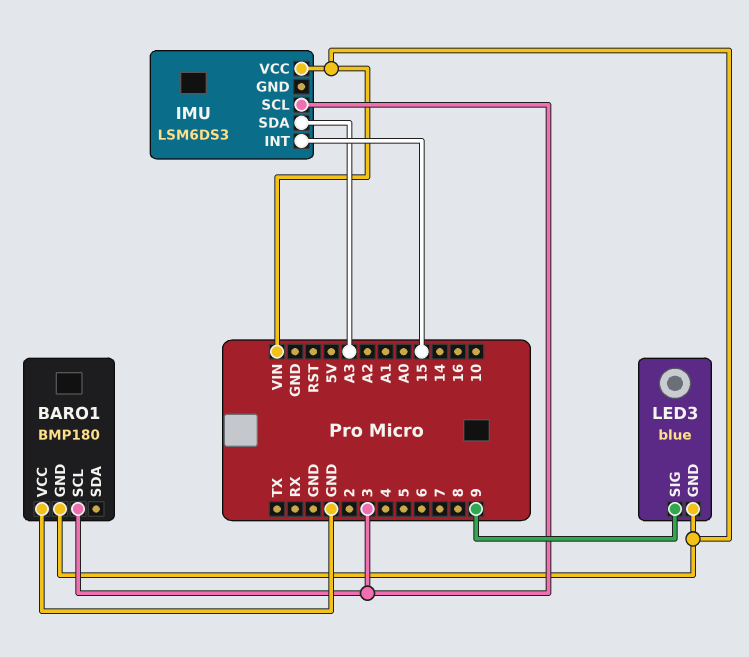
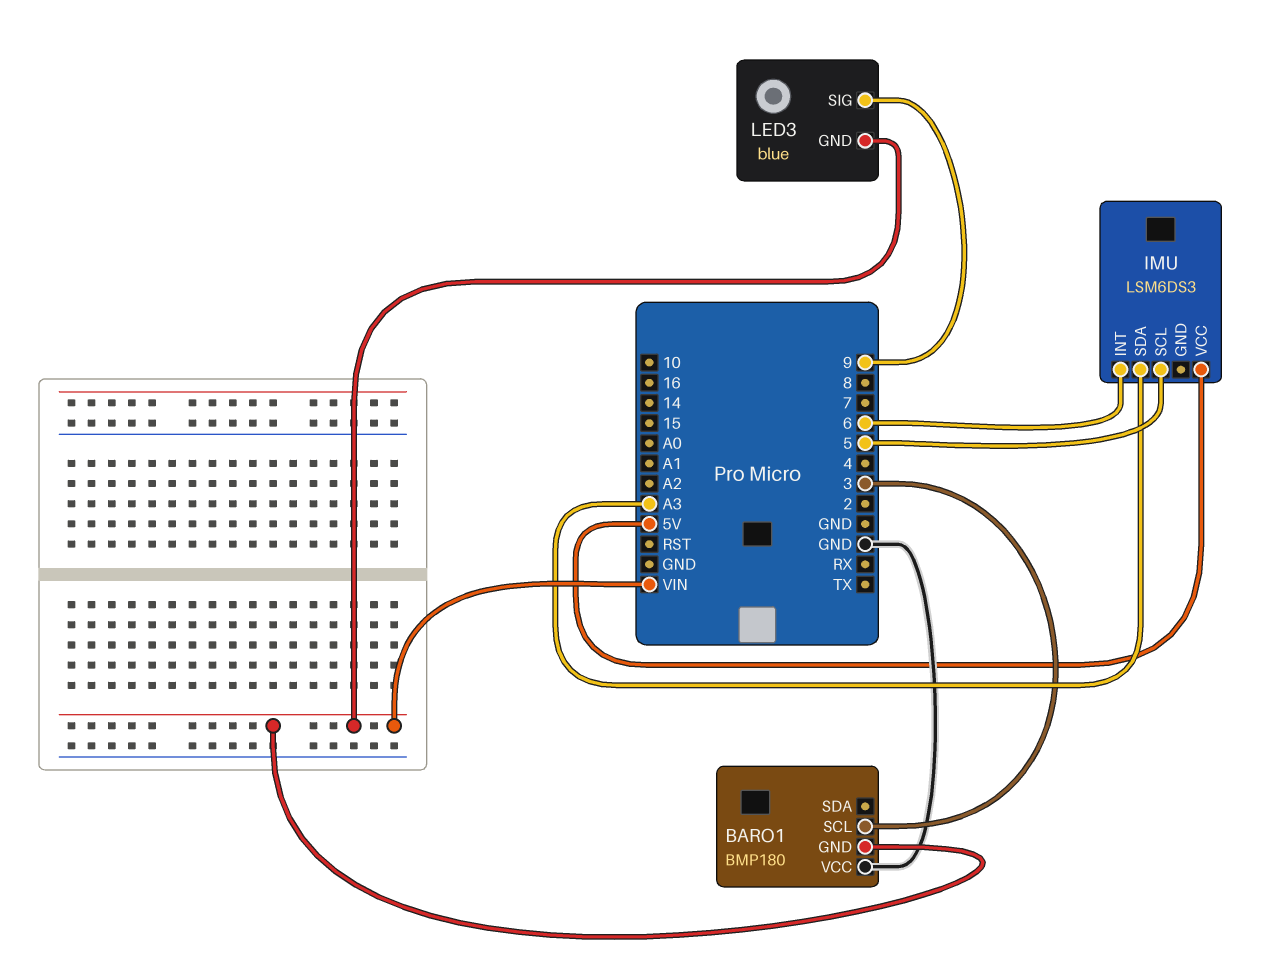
IMU pin INT: 15 -> 6
IMU pin SCL: 3 -> 5
IMU pin VCC: VIN -> 5V

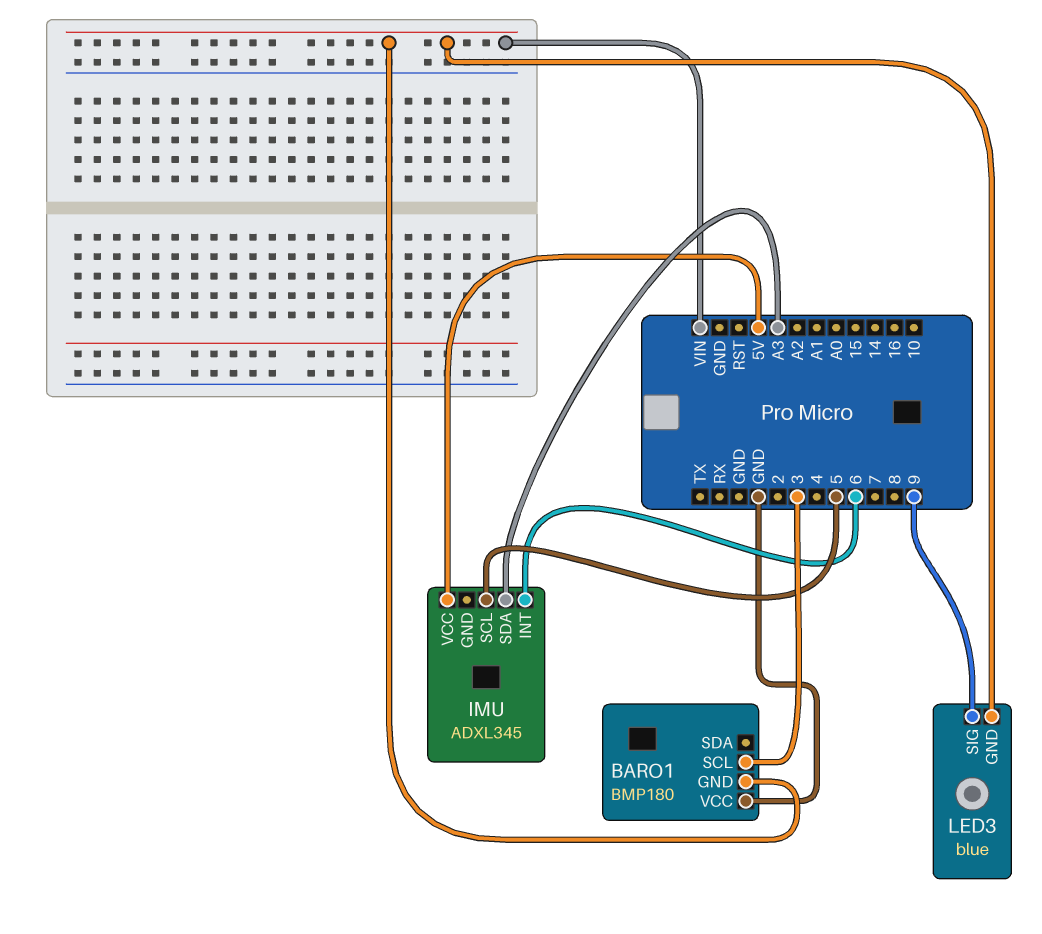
IMU: LSM6DS3 -> ADXL345

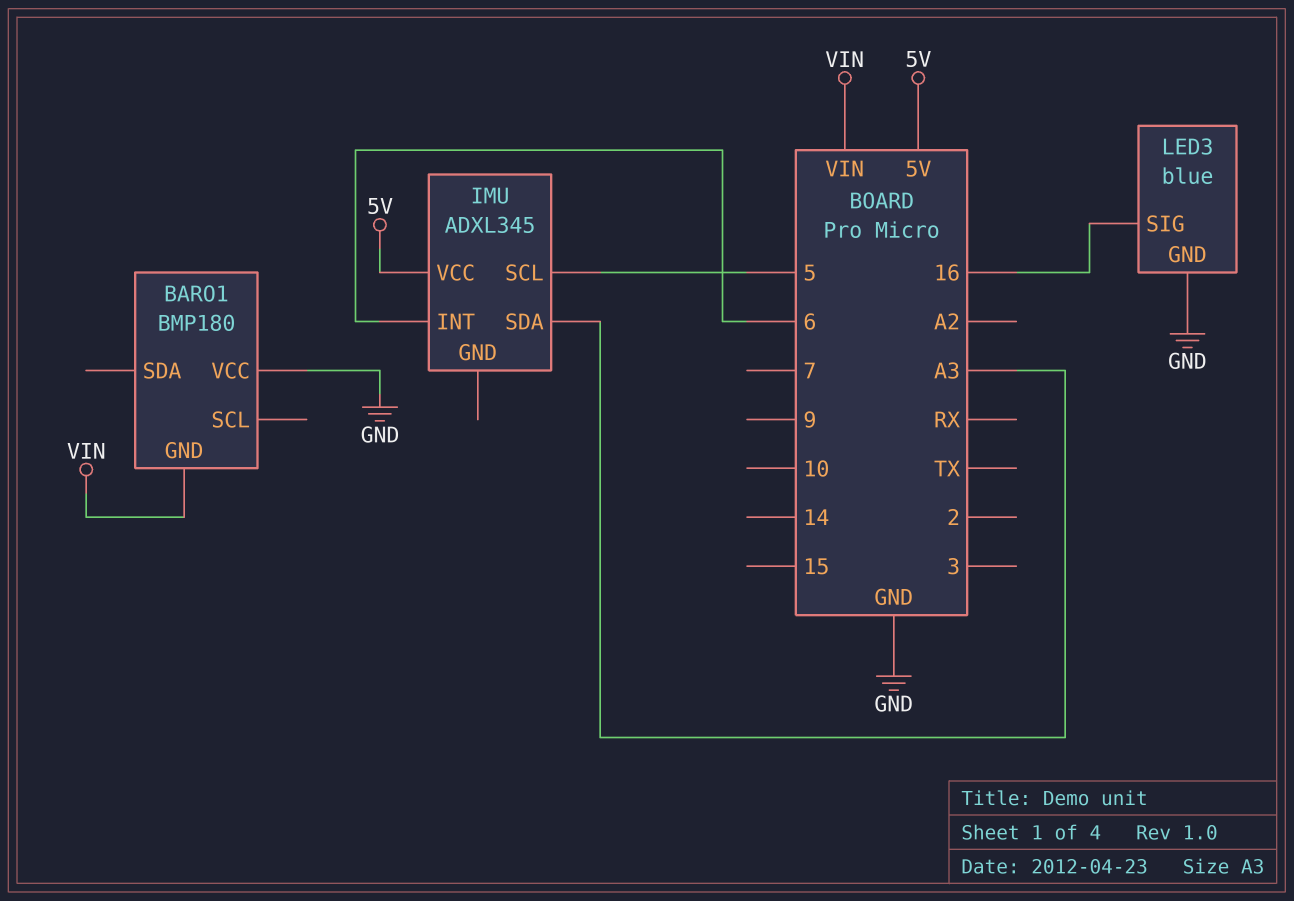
BARO1 pin SCL: 3 -> none
LED3 pin GND: VIN -> GND
LED3 pin SIG: 9 -> 16

